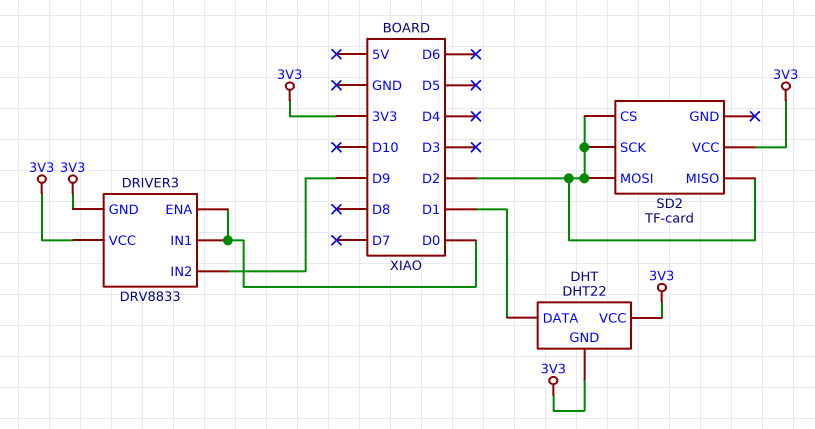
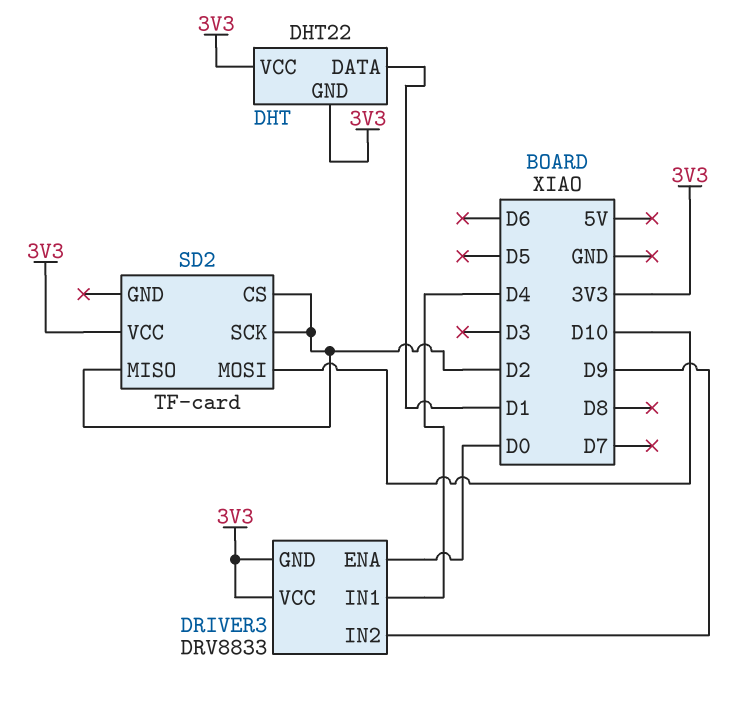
DRIVER3 pin IN1: D0 -> D4
SD2 pin MOSI: D2 -> D10

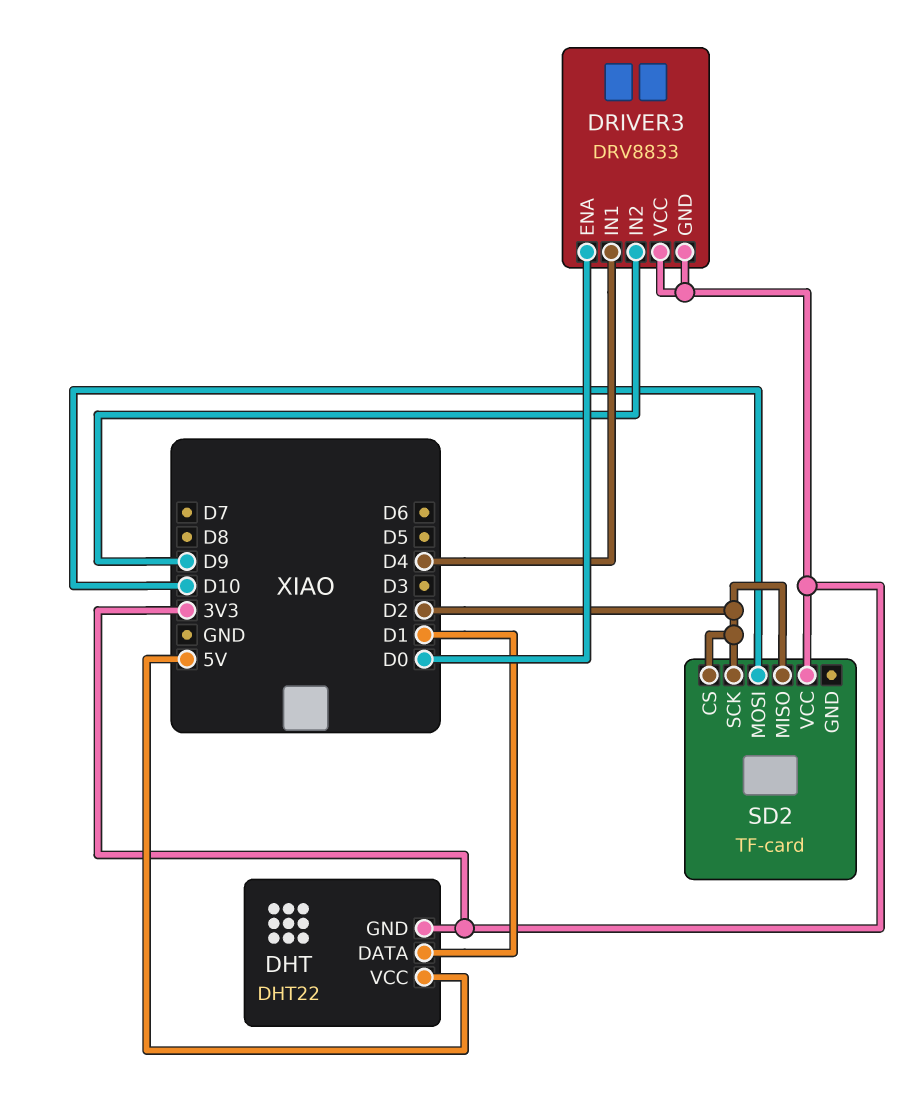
DHT pin VCC: 3V3 -> 5V

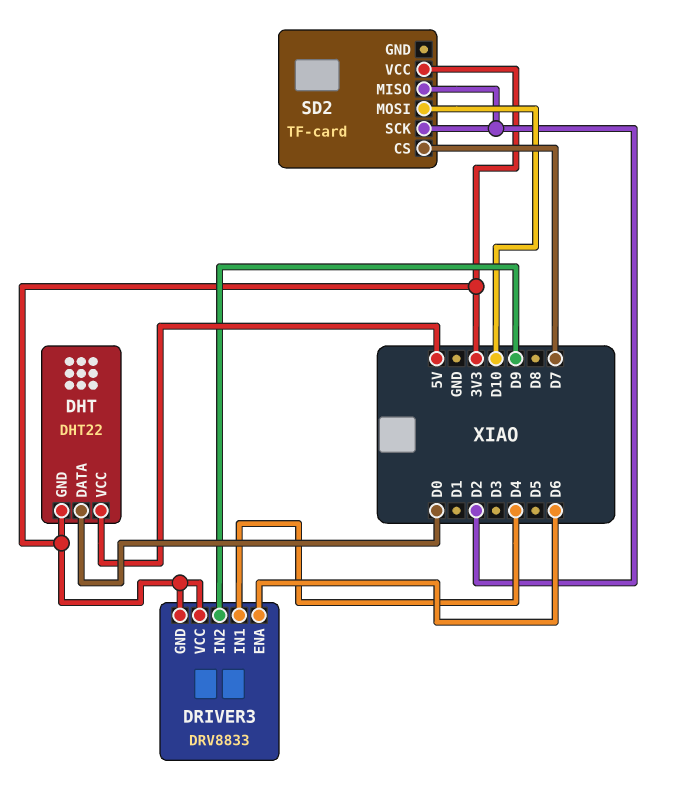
DHT pin DATA: D1 -> D0
DRIVER3 pin ENA: D0 -> D6
SD2 pin CS: D2 -> D7

